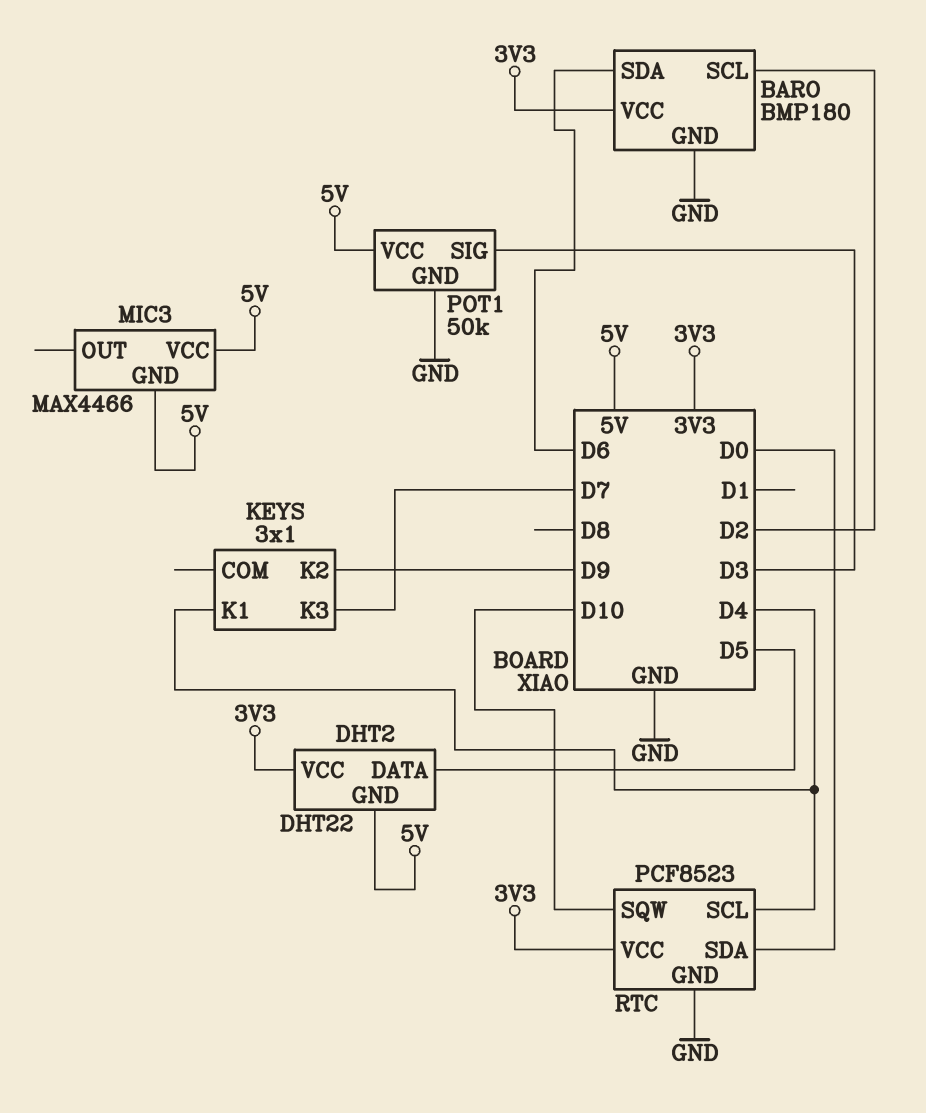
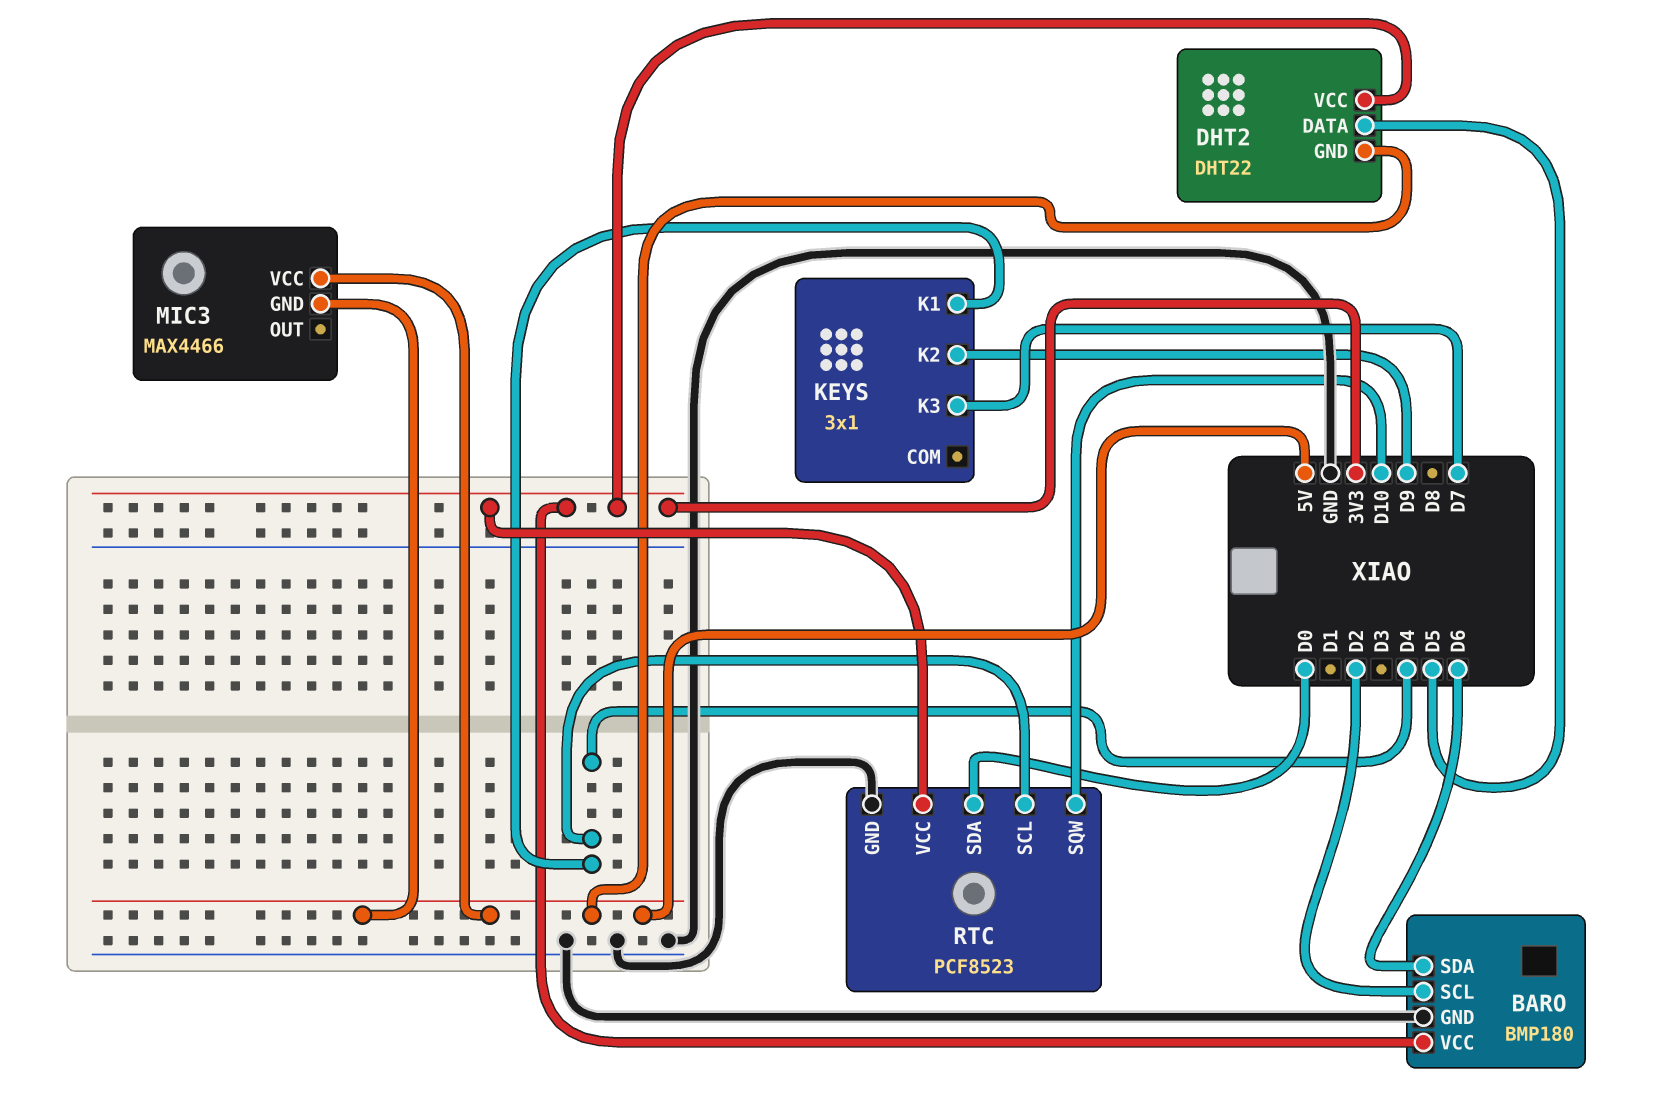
POT1: 50k -> none
POT1 pin GND: GND -> none
POT1 pin SIG: D3 -> none
POT1 pin VCC: 5V -> none

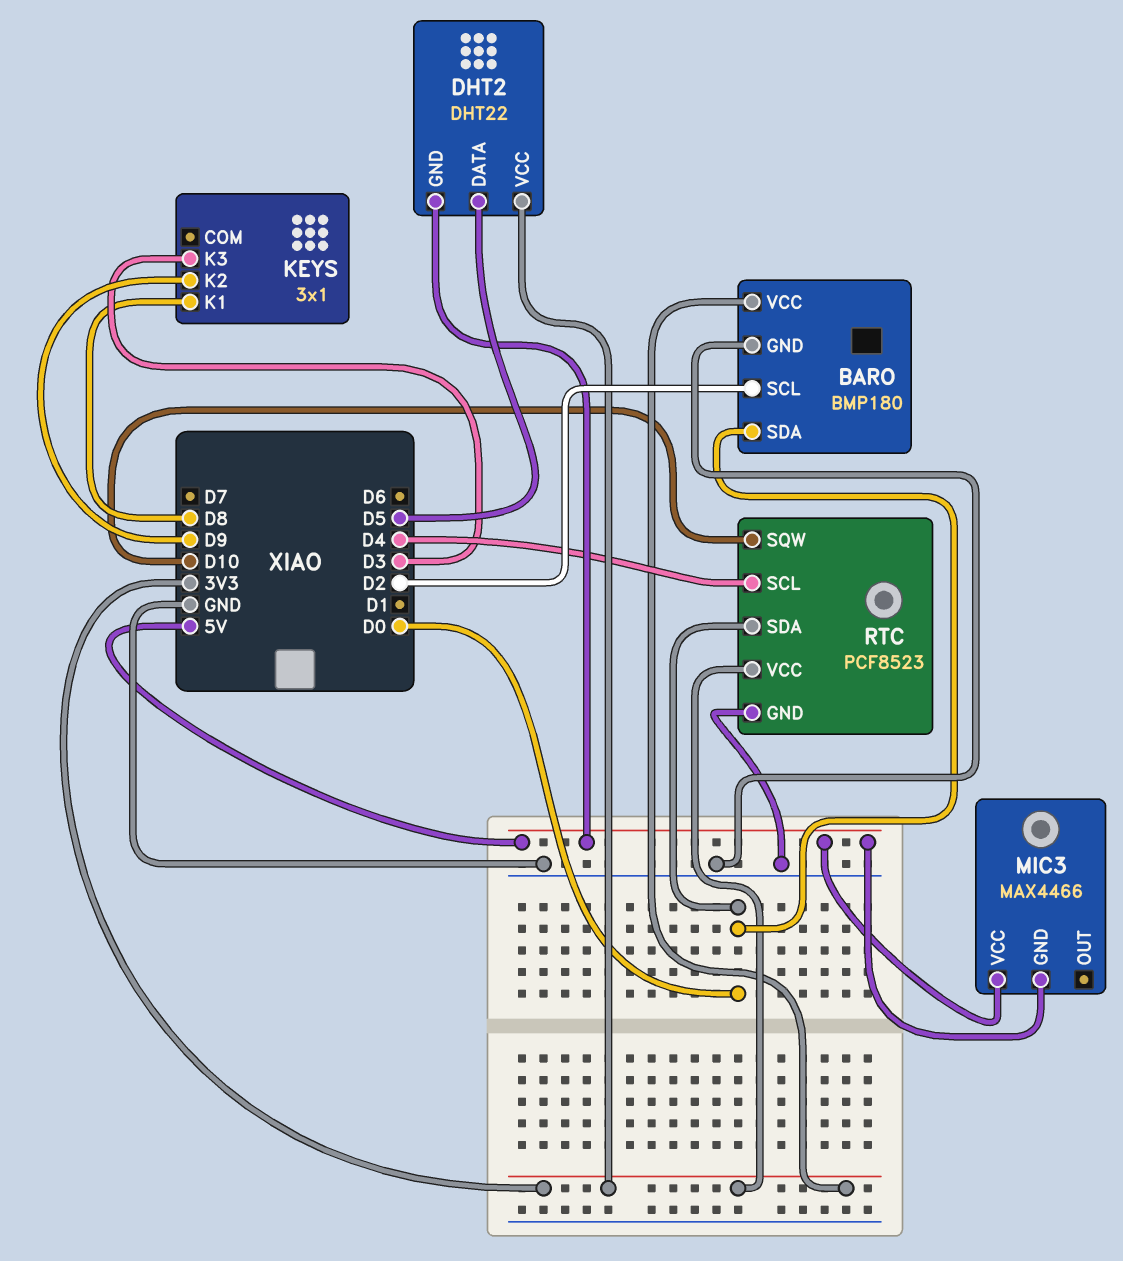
BARO pin SDA: D6 -> D0
KEYS pin K1: D4 -> D8
KEYS pin K3: D7 -> D3

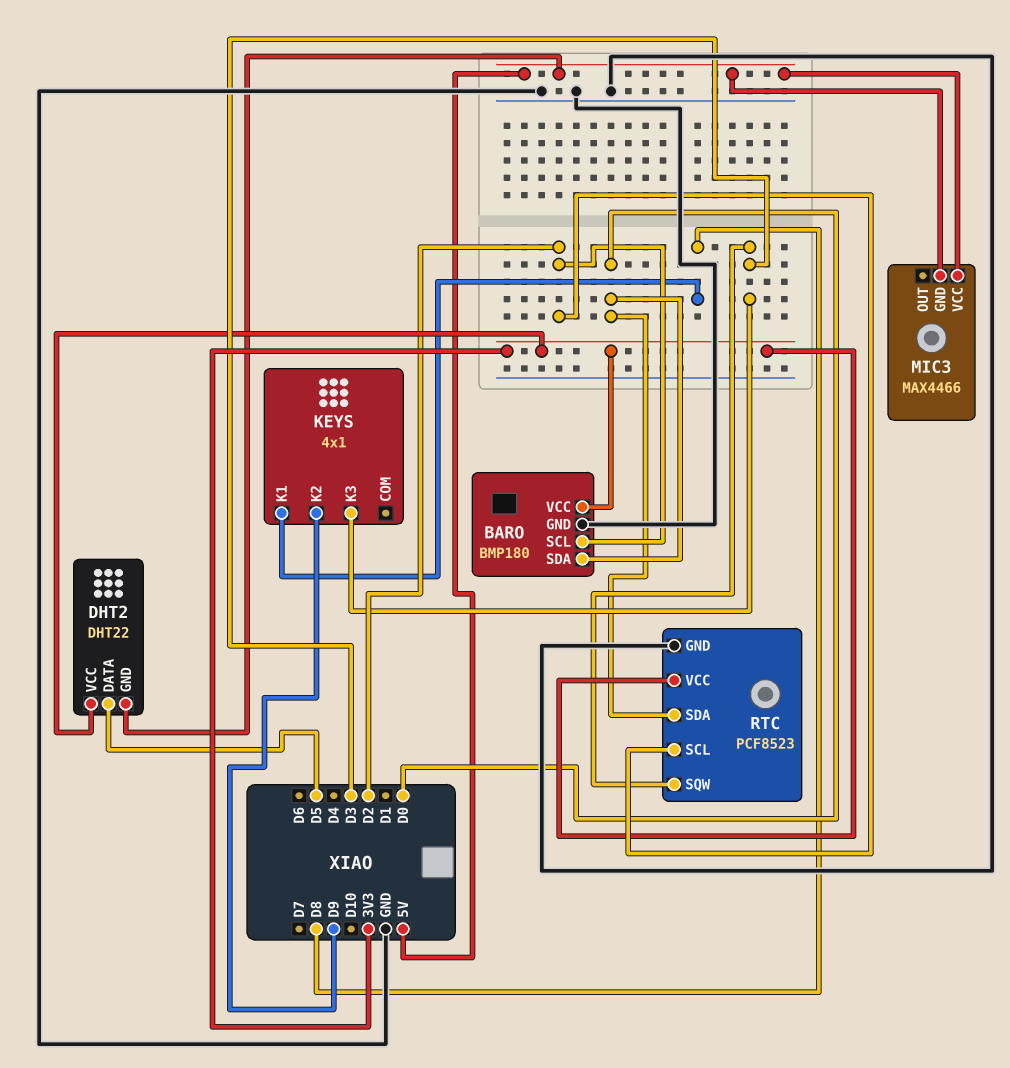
KEYS: 3x1 -> 4x1
RTC pin SCL: D4 -> D2
RTC pin SQW: D10 -> D3

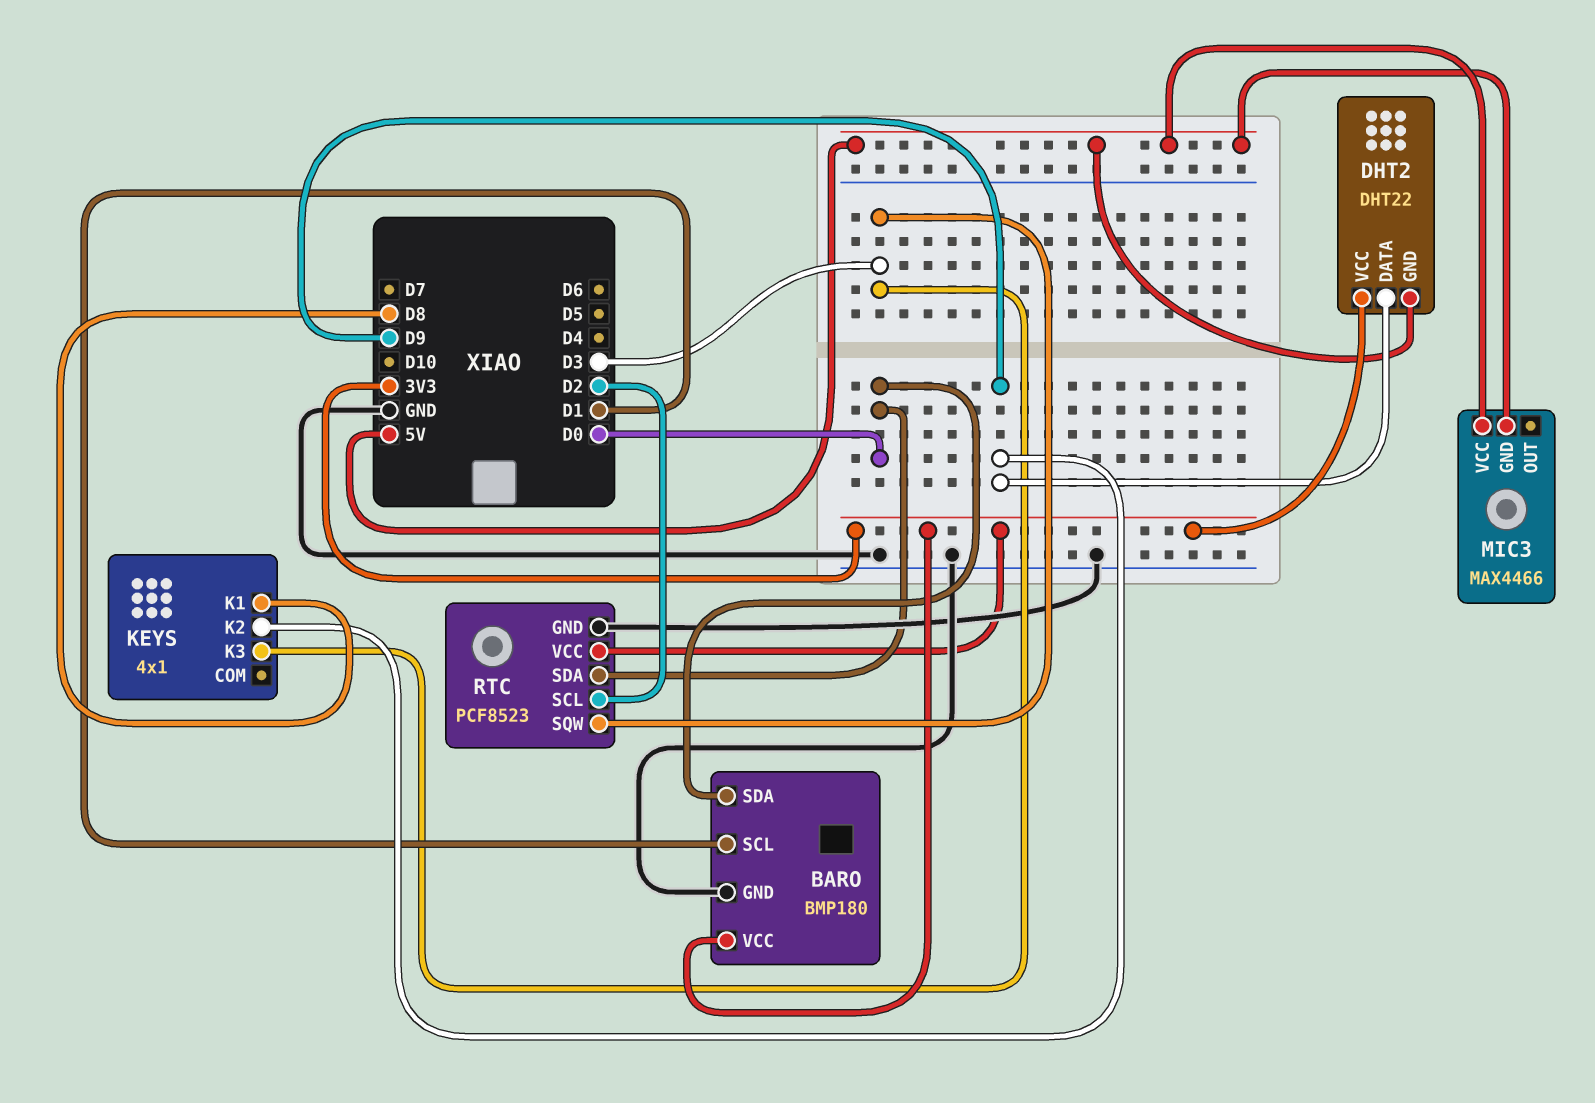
BARO pin SCL: D2 -> D1
DHT2 pin DATA: D5 -> D9

